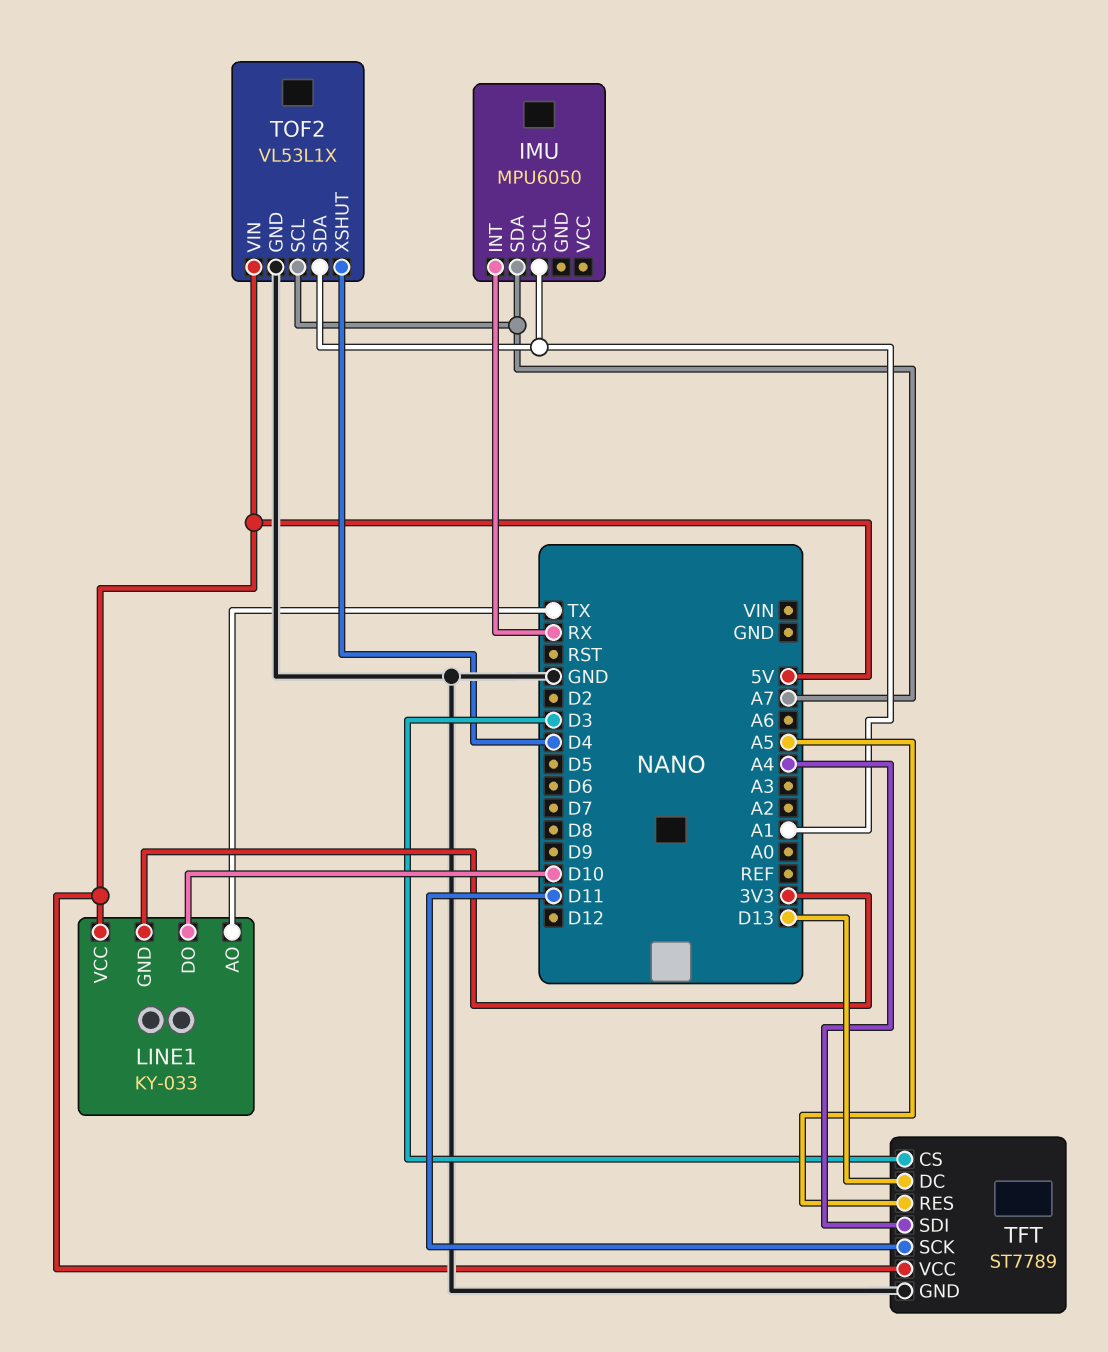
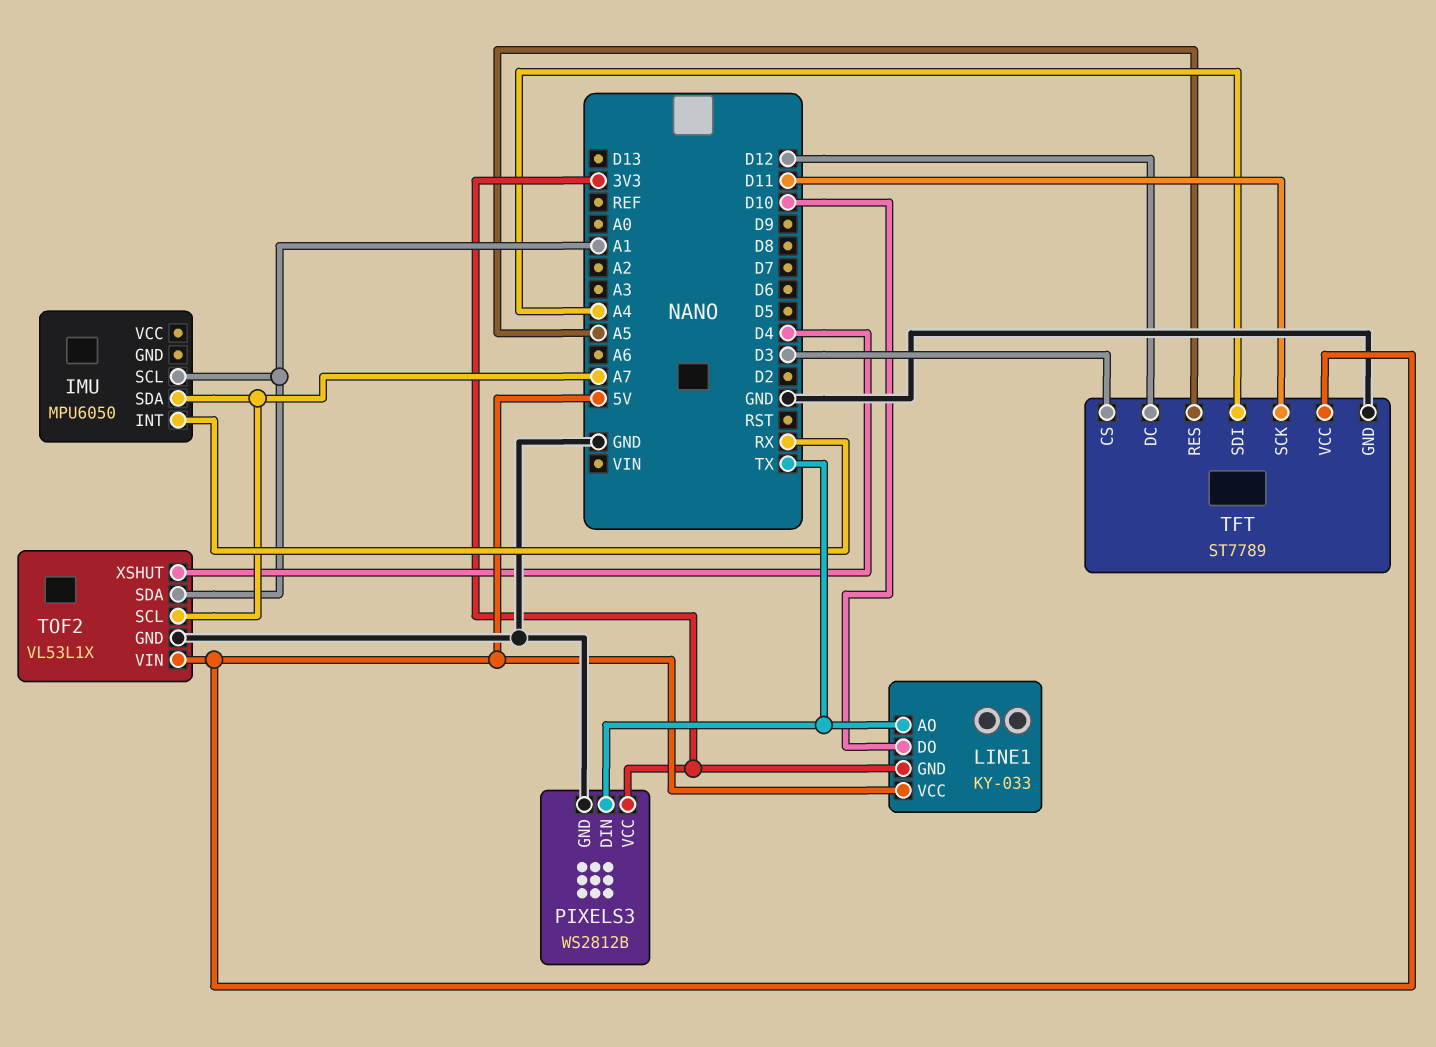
PIXELS3: none -> WS2812B
PIXELS3 pin DIN: none -> TX
PIXELS3 pin GND: none -> GND
PIXELS3 pin VCC: none -> 3V3
TFT pin DC: D13 -> D12

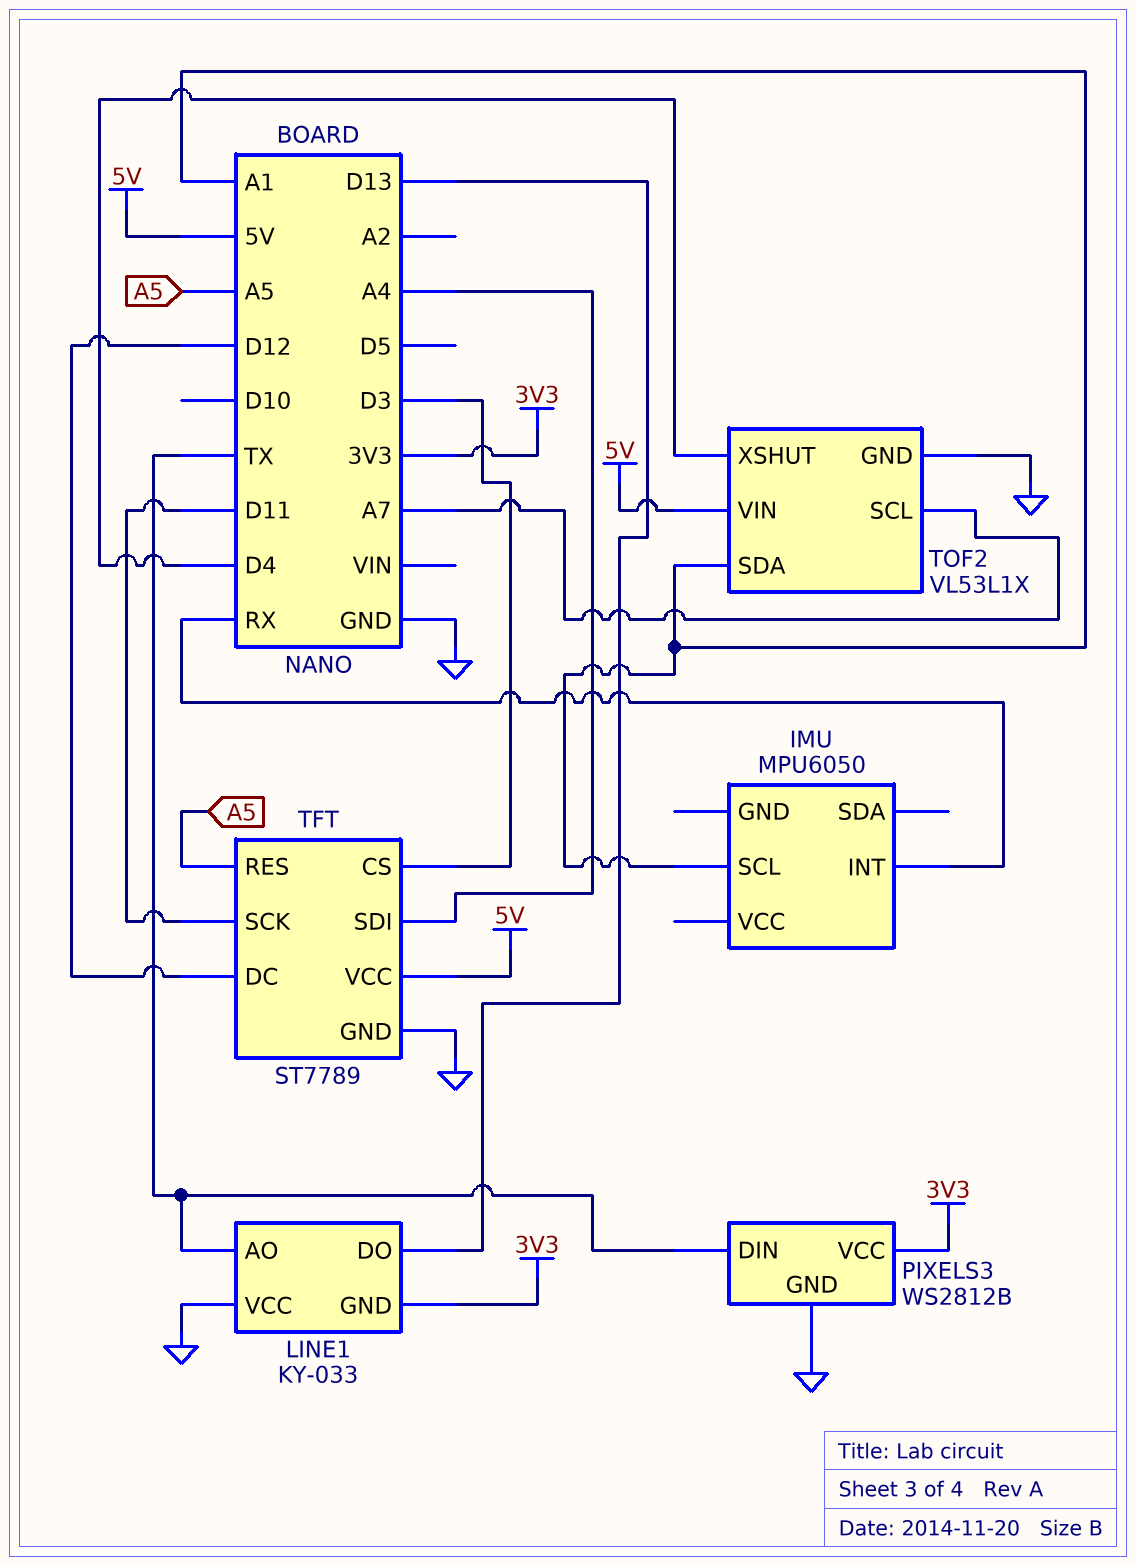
IMU pin SDA: A7 -> none
LINE1 pin DO: D10 -> D13
LINE1 pin VCC: 5V -> GND

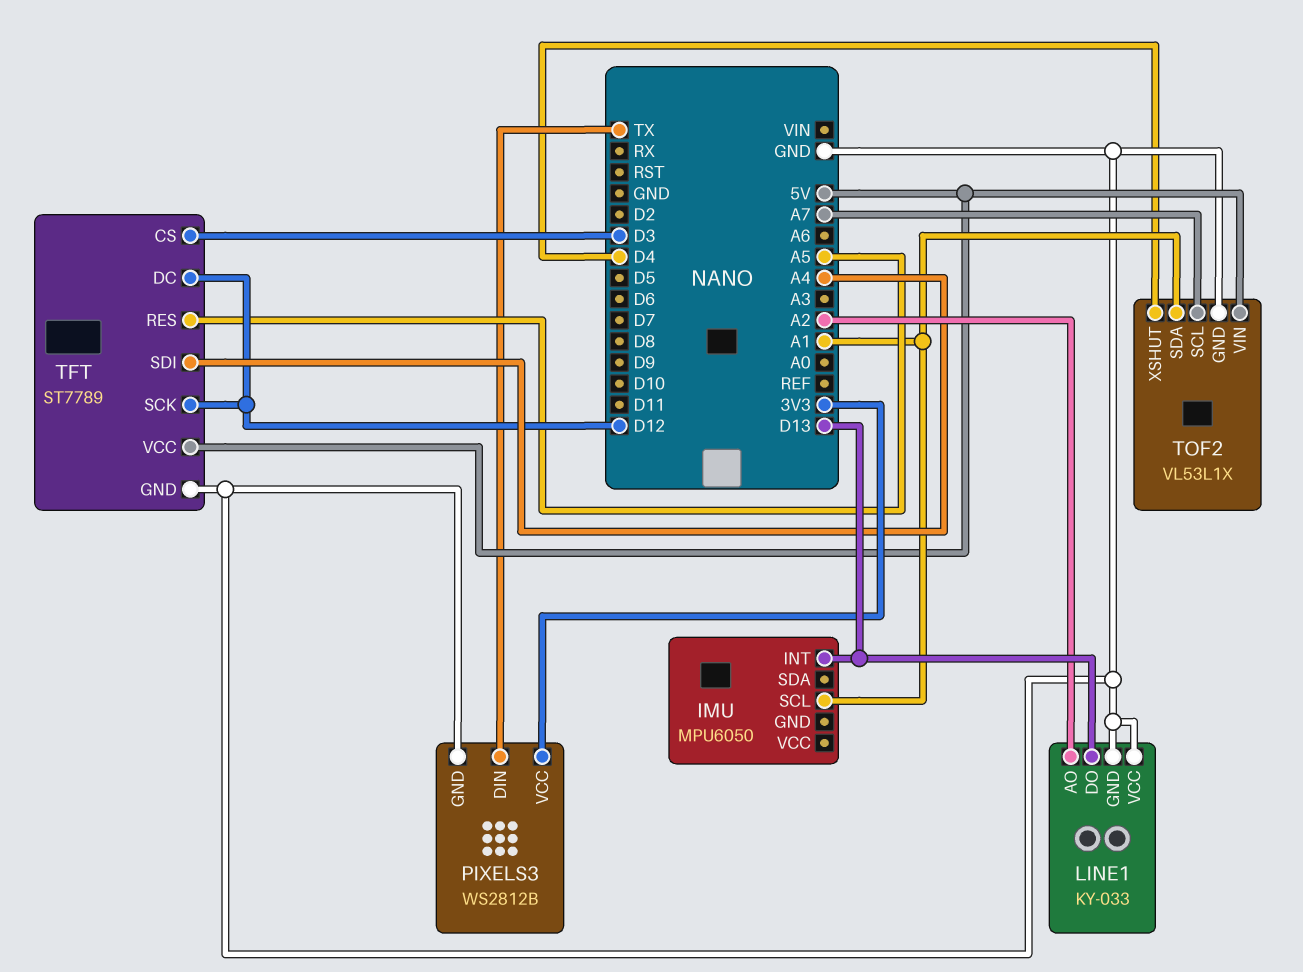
IMU pin INT: RX -> D13
LINE1 pin AO: TX -> A2
LINE1 pin GND: 3V3 -> GND
TFT pin SCK: D11 -> D12

